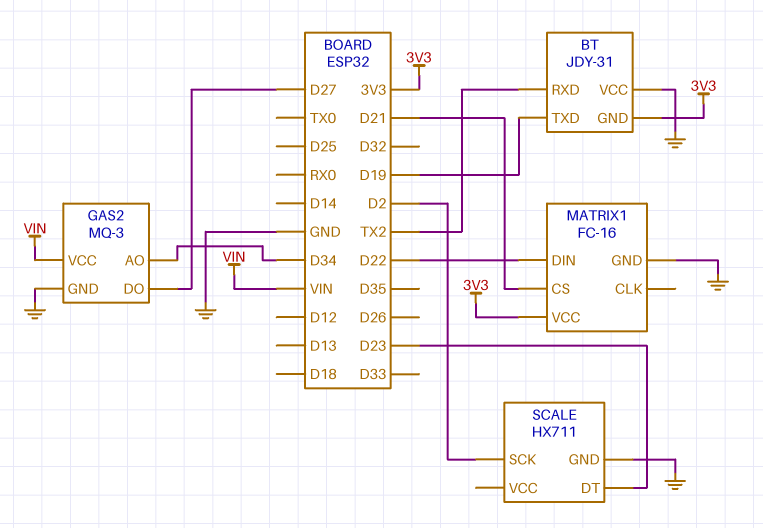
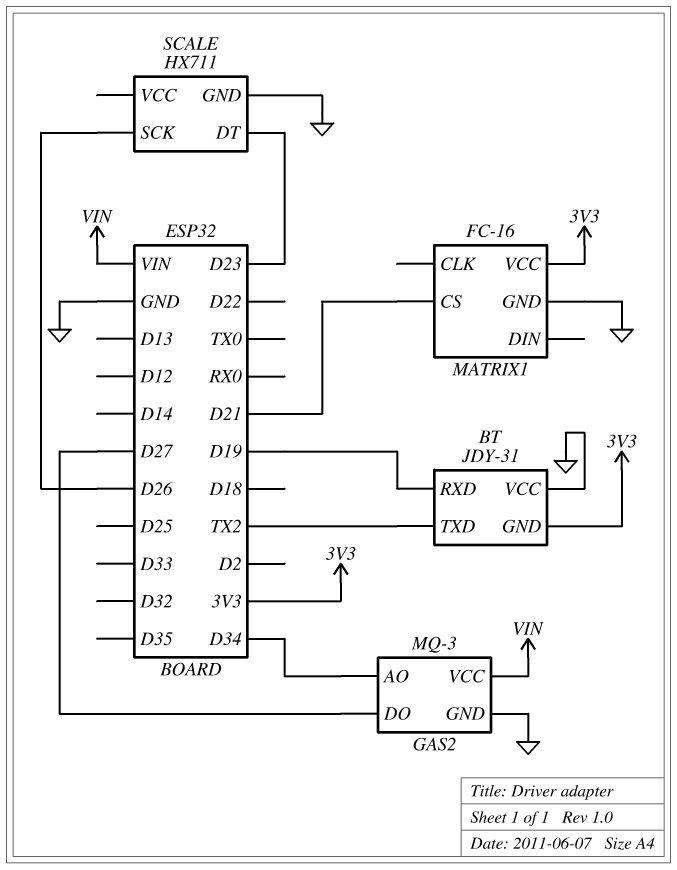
BT pin RXD: TX2 -> D19
BT pin TXD: D19 -> TX2
MATRIX1 pin DIN: D22 -> none
SCALE pin SCK: D2 -> D26

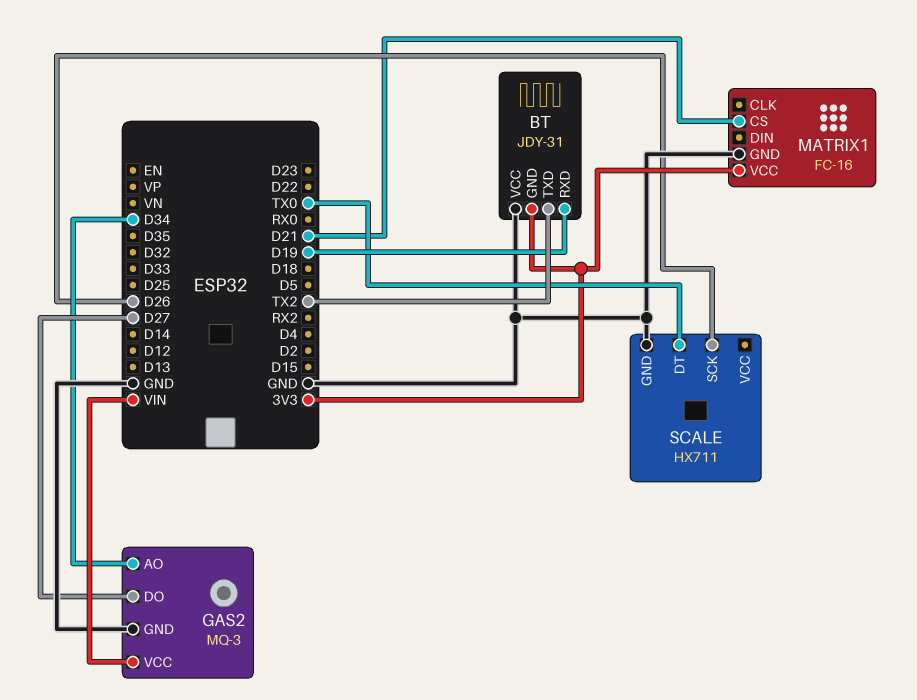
SCALE pin DT: D23 -> TX0

